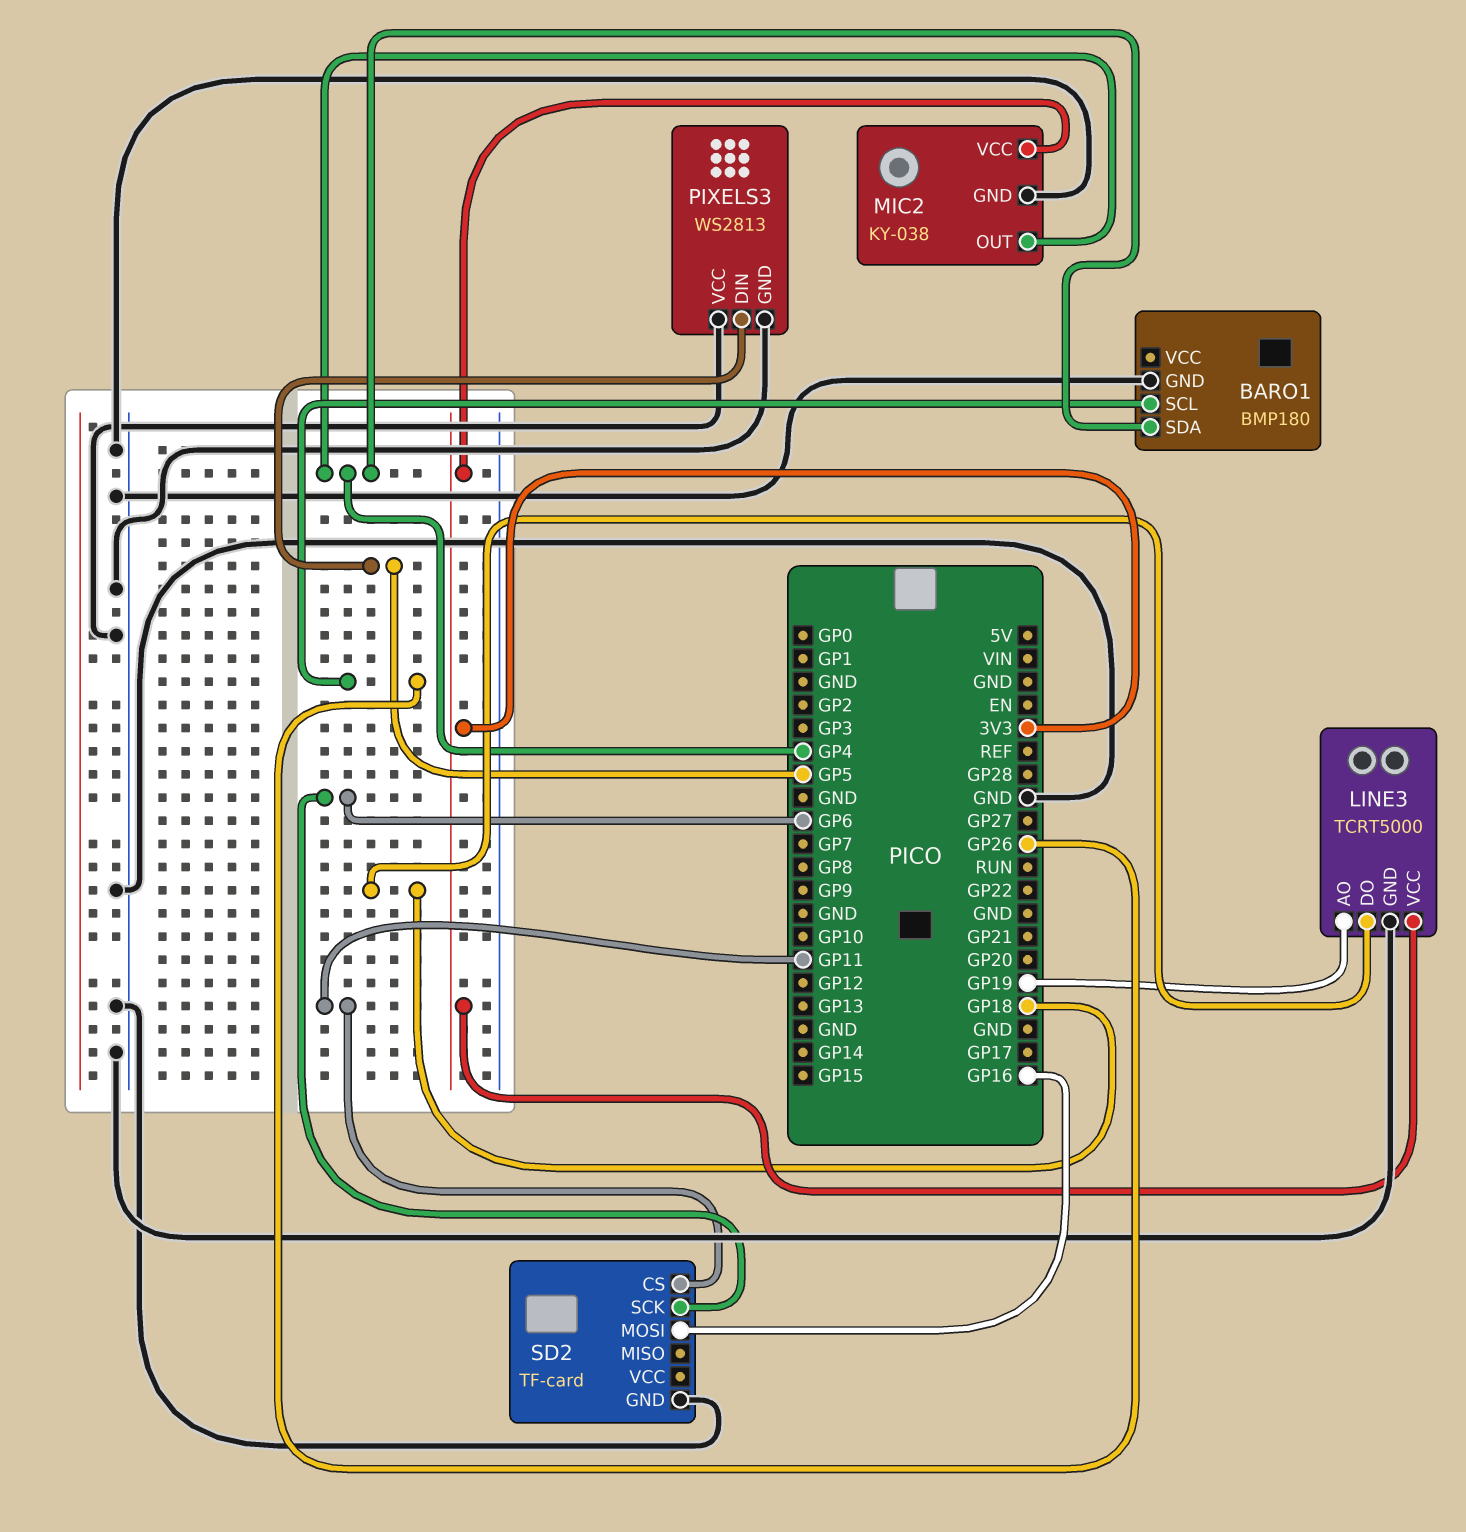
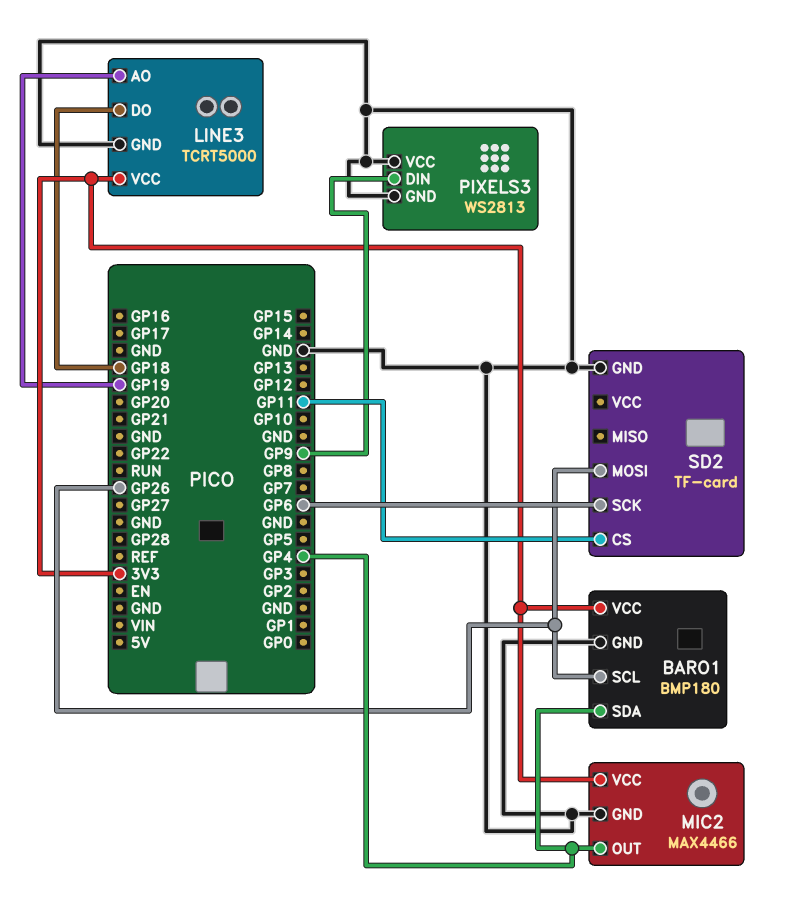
BARO1 pin VCC: none -> 3V3
MIC2: KY-038 -> MAX4466
PIXELS3 pin DIN: GP5 -> GP9
SD2 pin MOSI: GP16 -> GP26

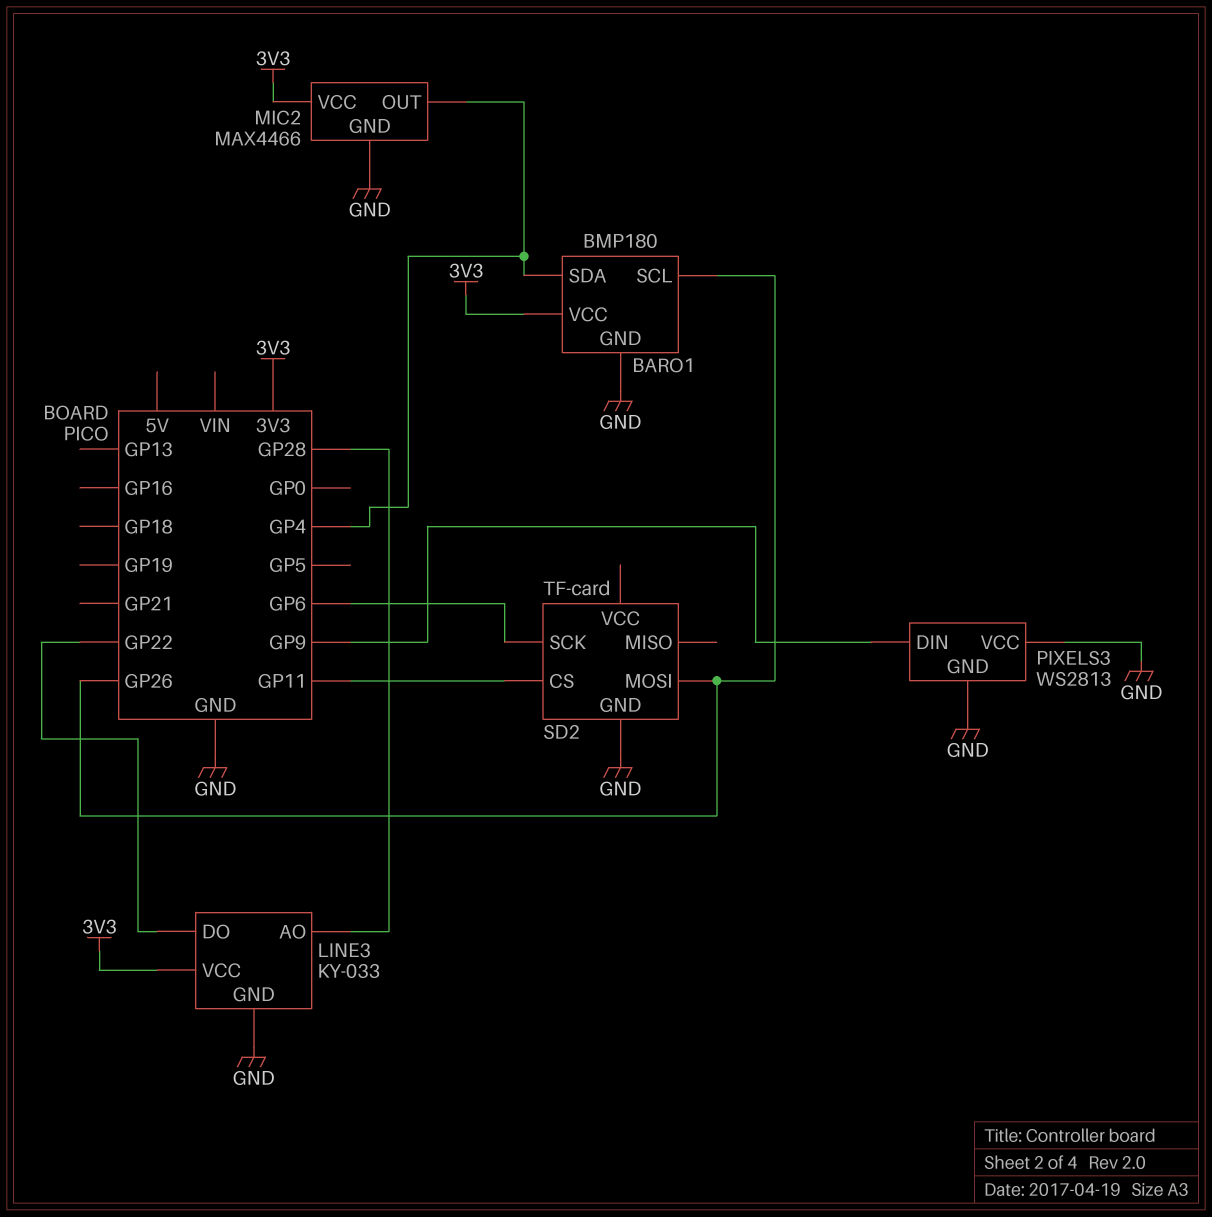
LINE3: TCRT5000 -> KY-033
LINE3 pin AO: GP19 -> GP28
LINE3 pin DO: GP18 -> GP22

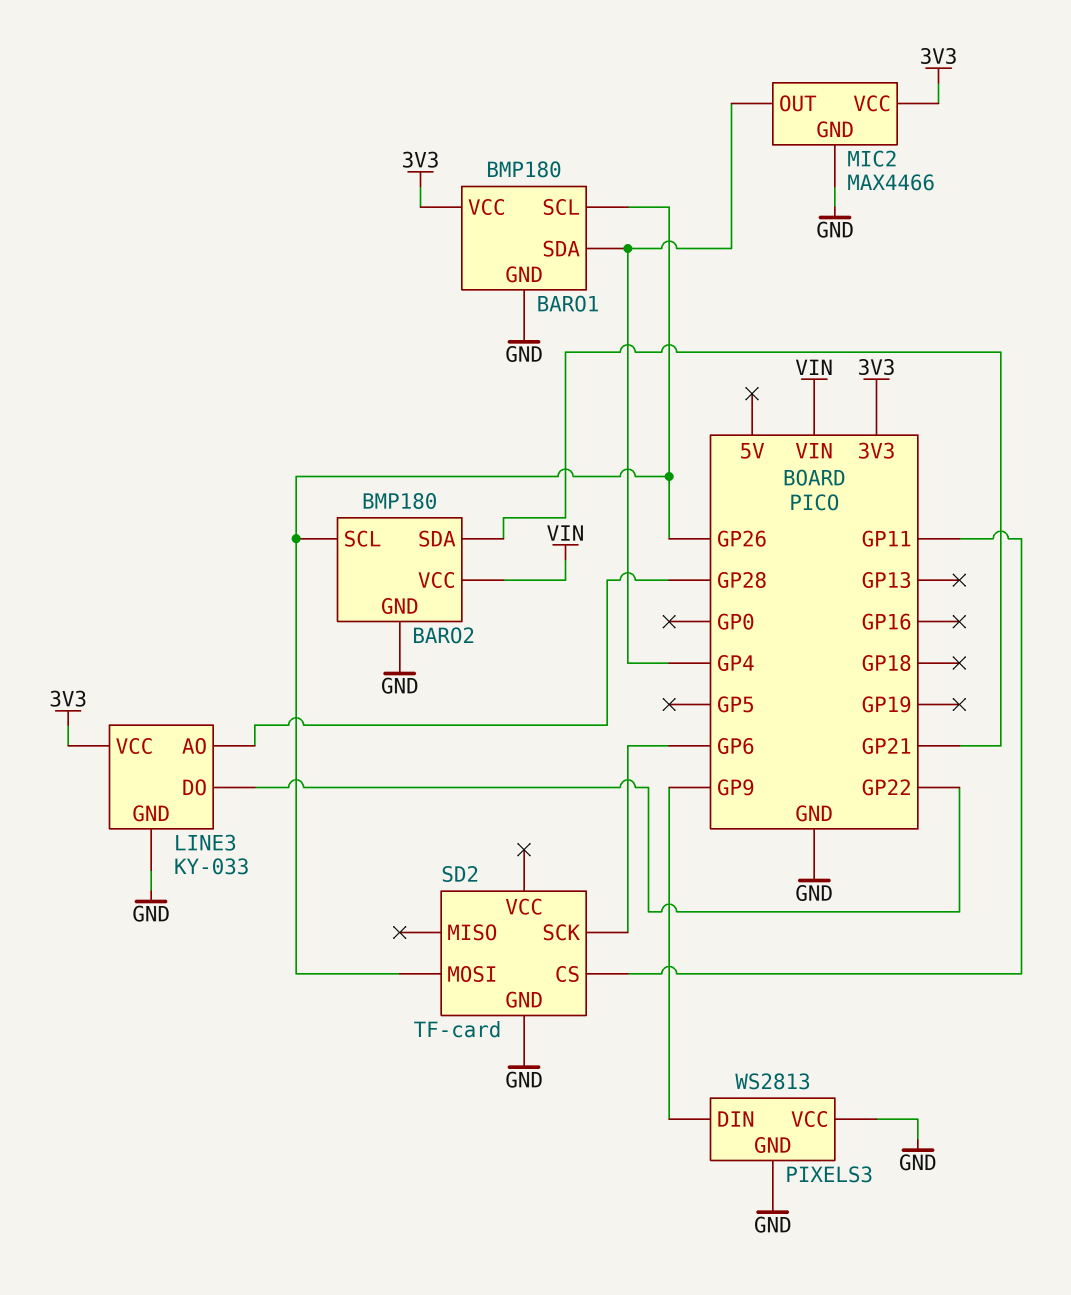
BARO2: none -> BMP180
BARO2 pin GND: none -> GND
BARO2 pin SCL: none -> GP26
BARO2 pin SDA: none -> GP21
BARO2 pin VCC: none -> VIN

